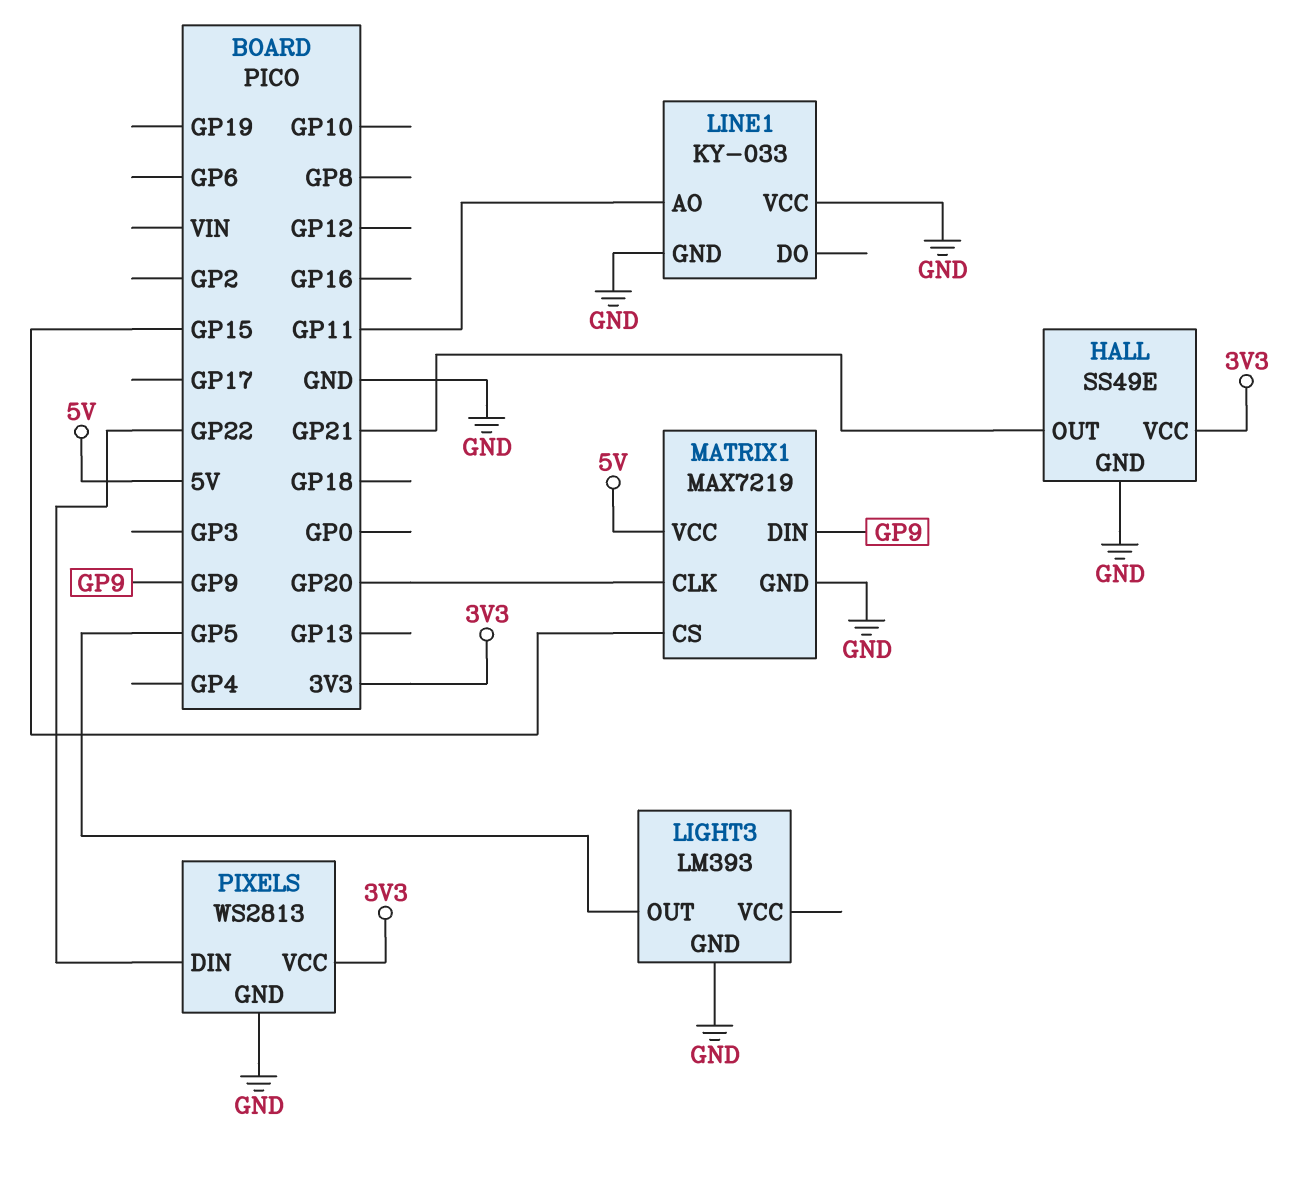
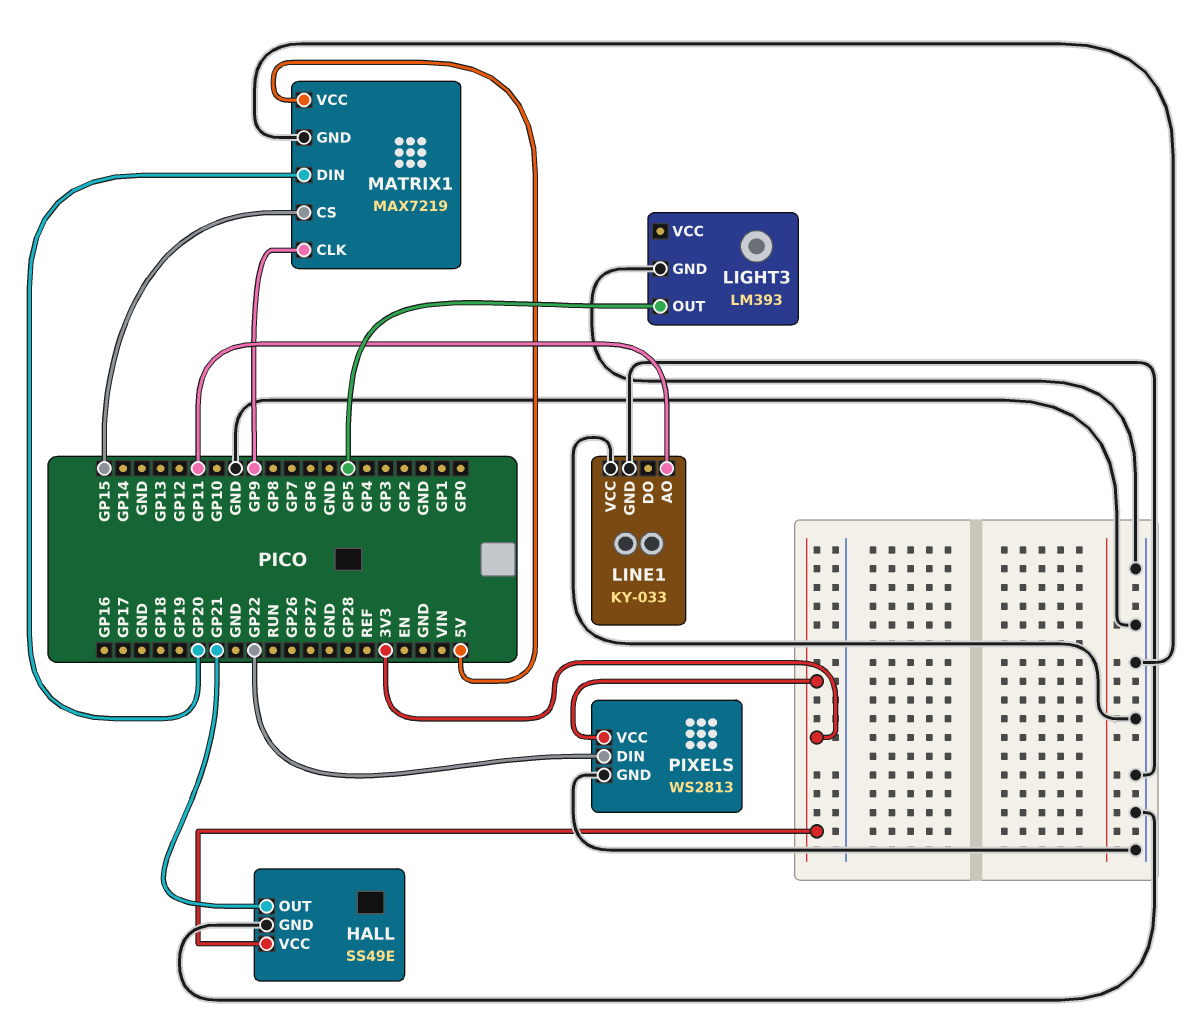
MATRIX1 pin CLK: GP20 -> GP9
MATRIX1 pin DIN: GP9 -> GP20

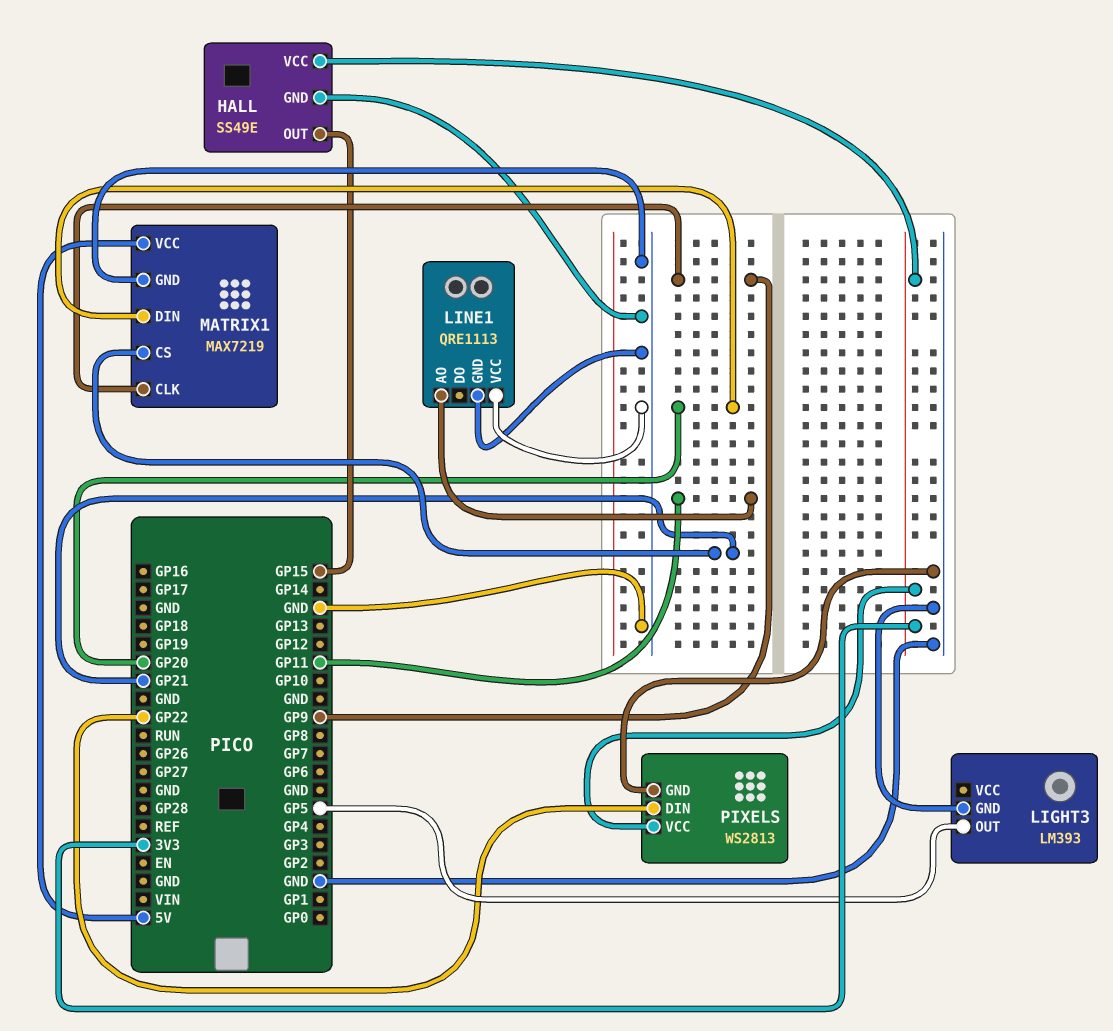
HALL pin OUT: GP21 -> GP15
LINE1: KY-033 -> QRE1113
MATRIX1 pin CS: GP15 -> GP21

